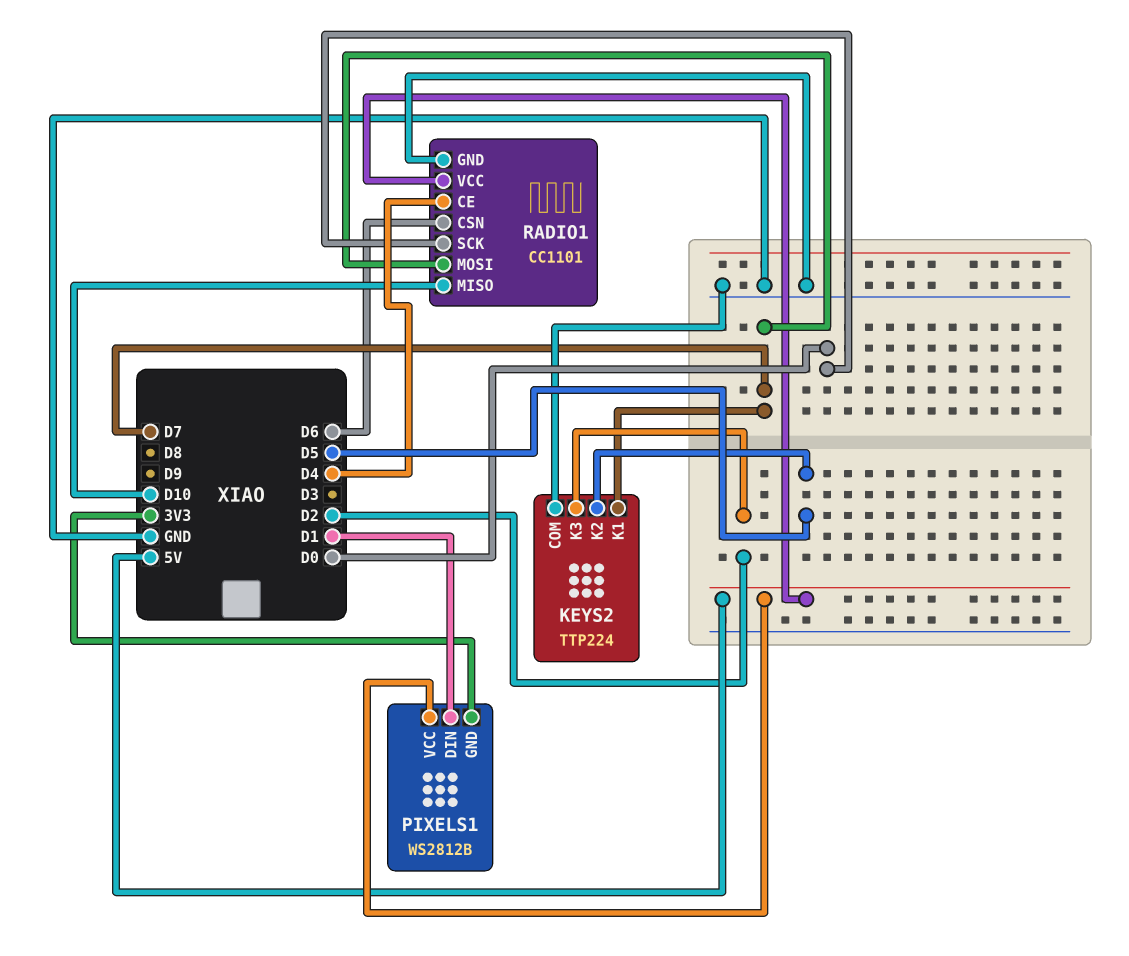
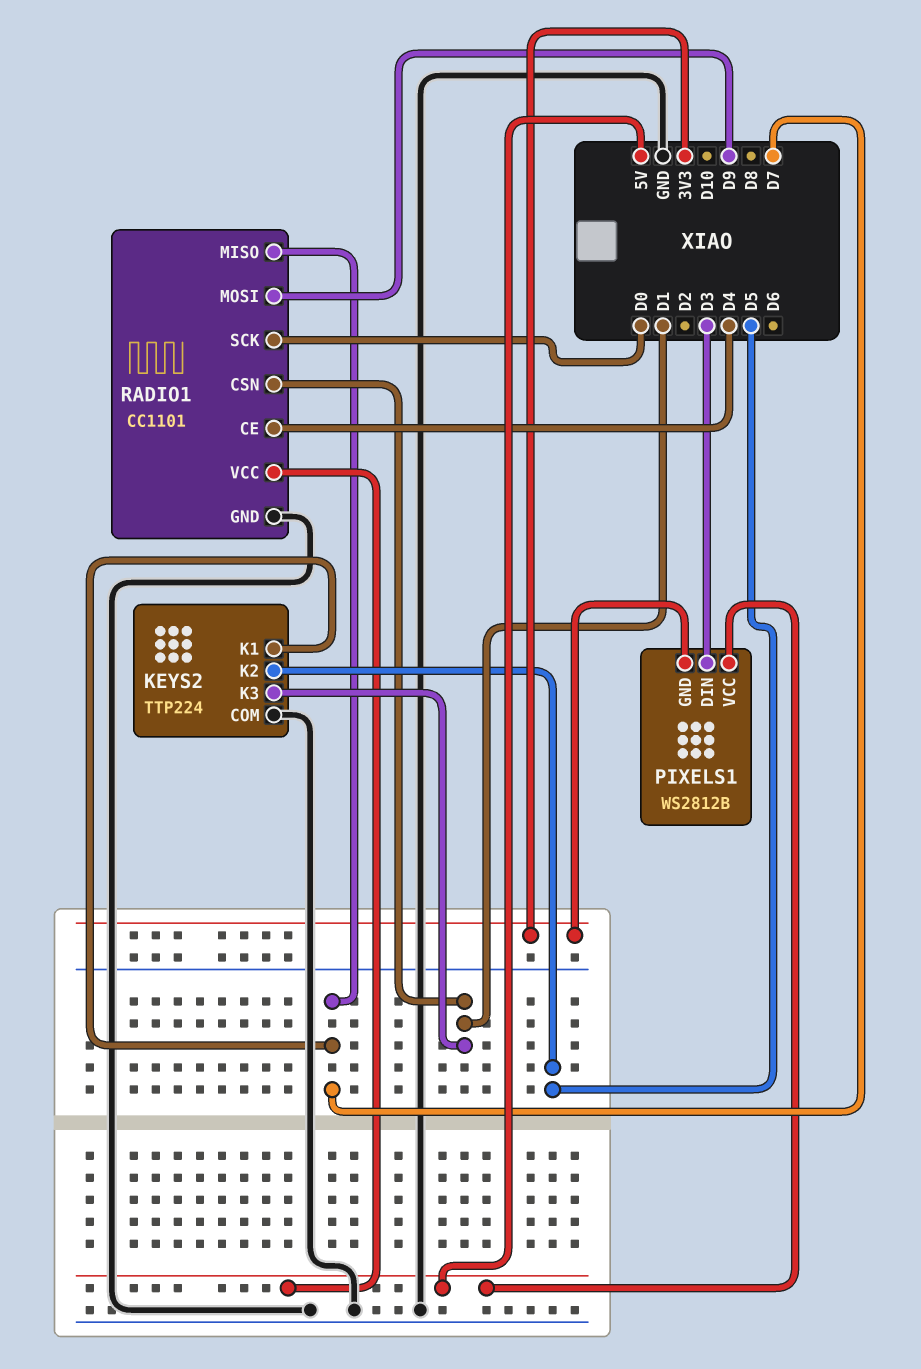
KEYS2 pin K3: D2 -> D1
PIXELS1 pin DIN: D1 -> D3
RADIO1 pin CSN: D6 -> D1
RADIO1 pin MISO: D10 -> D7
RADIO1 pin MOSI: D7 -> D9

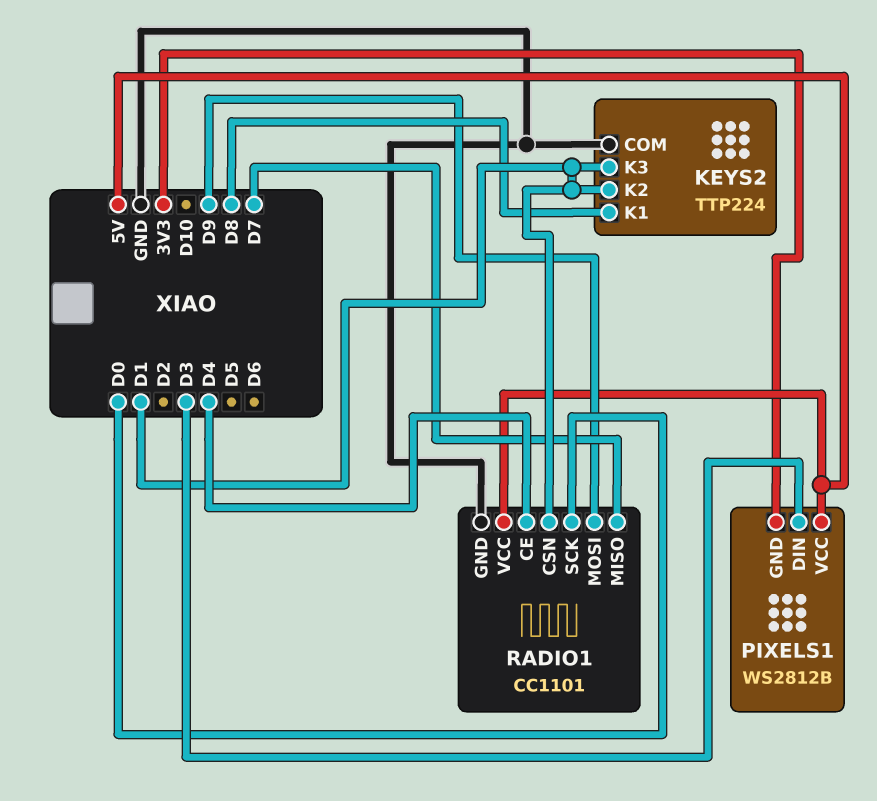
KEYS2 pin K1: D7 -> D8
KEYS2 pin K2: D5 -> D1

